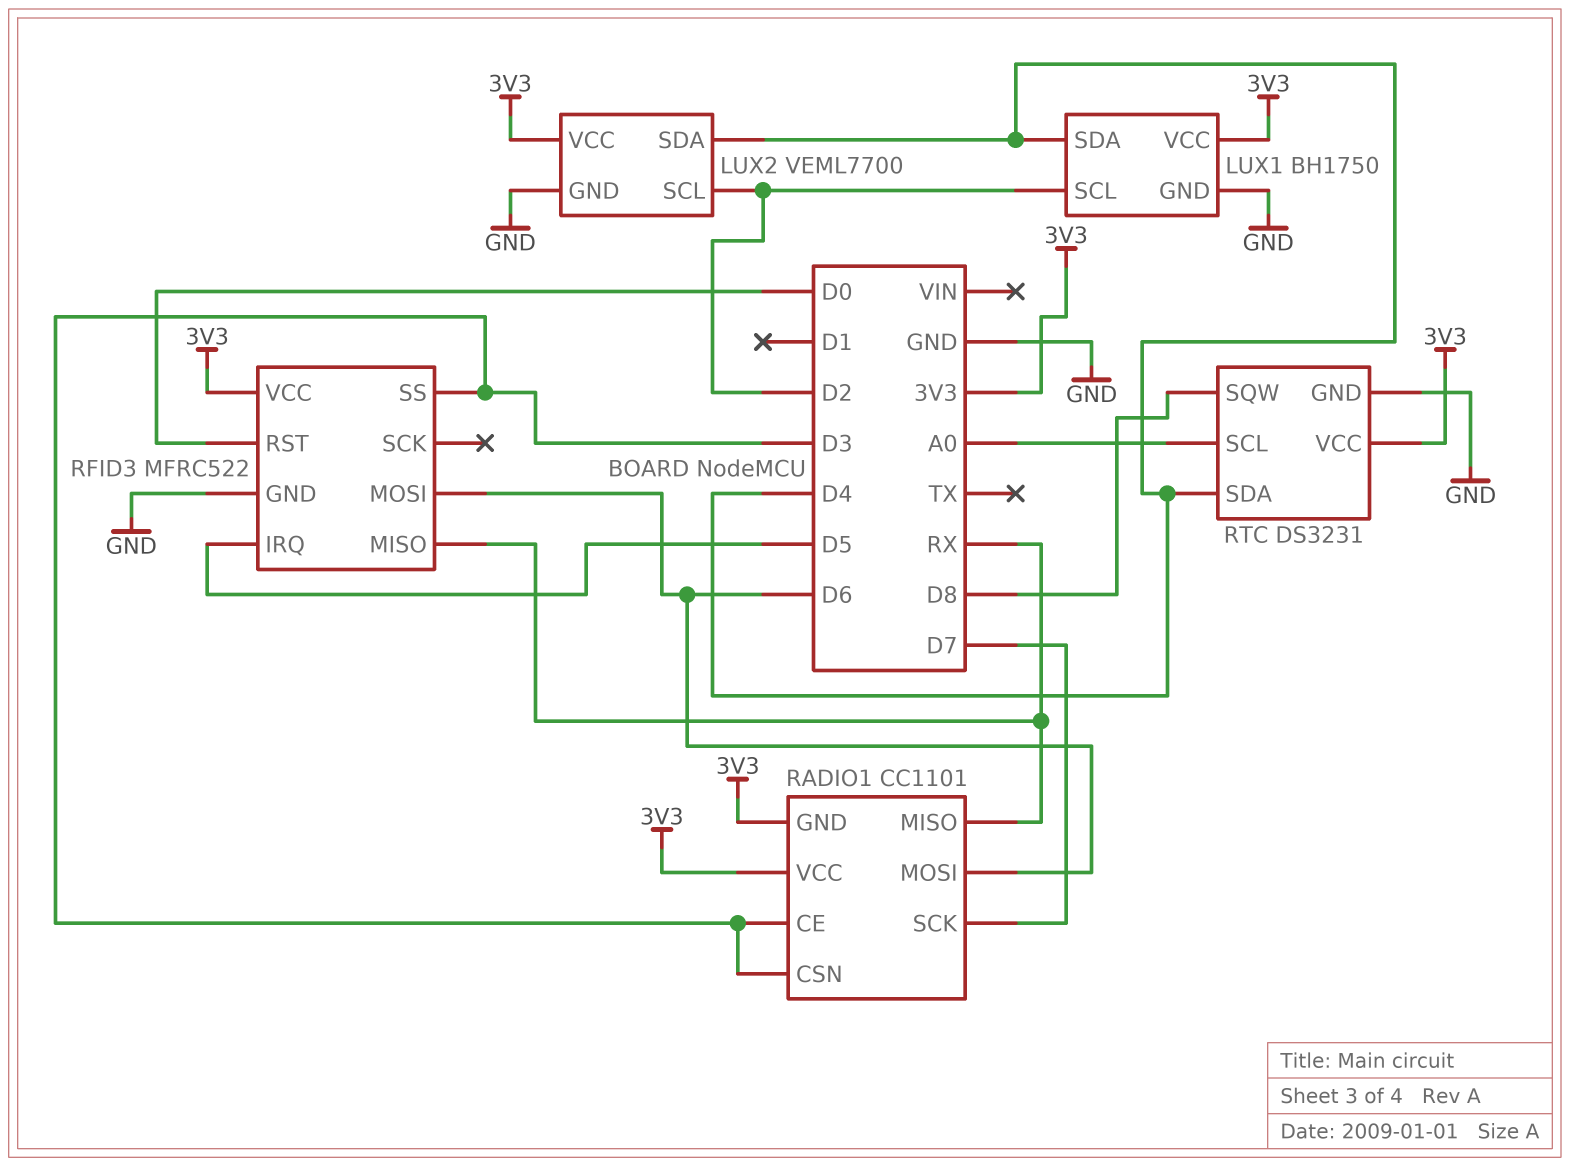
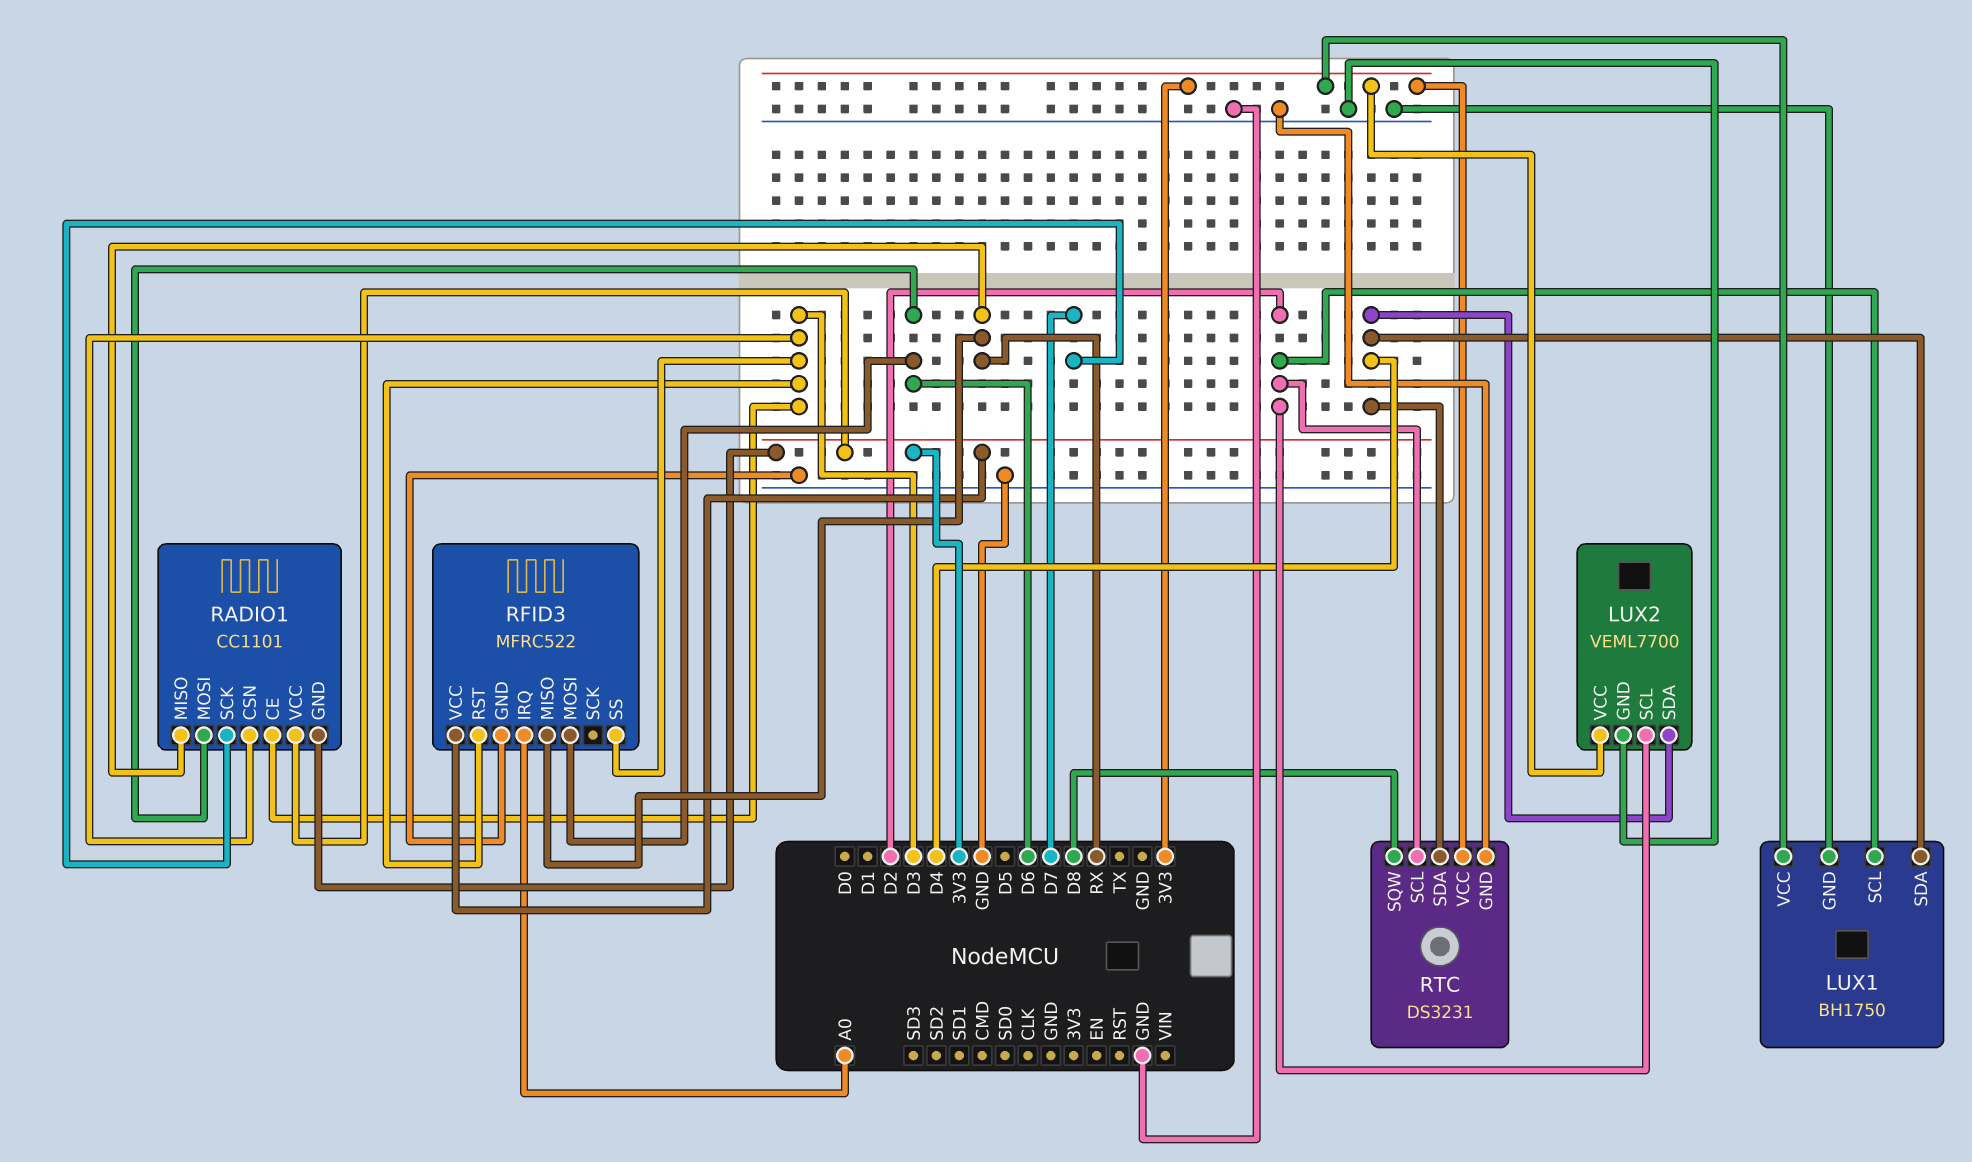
RFID3 pin IRQ: D5 -> A0
RFID3 pin RST: D0 -> D3
RTC pin SCL: A0 -> D2

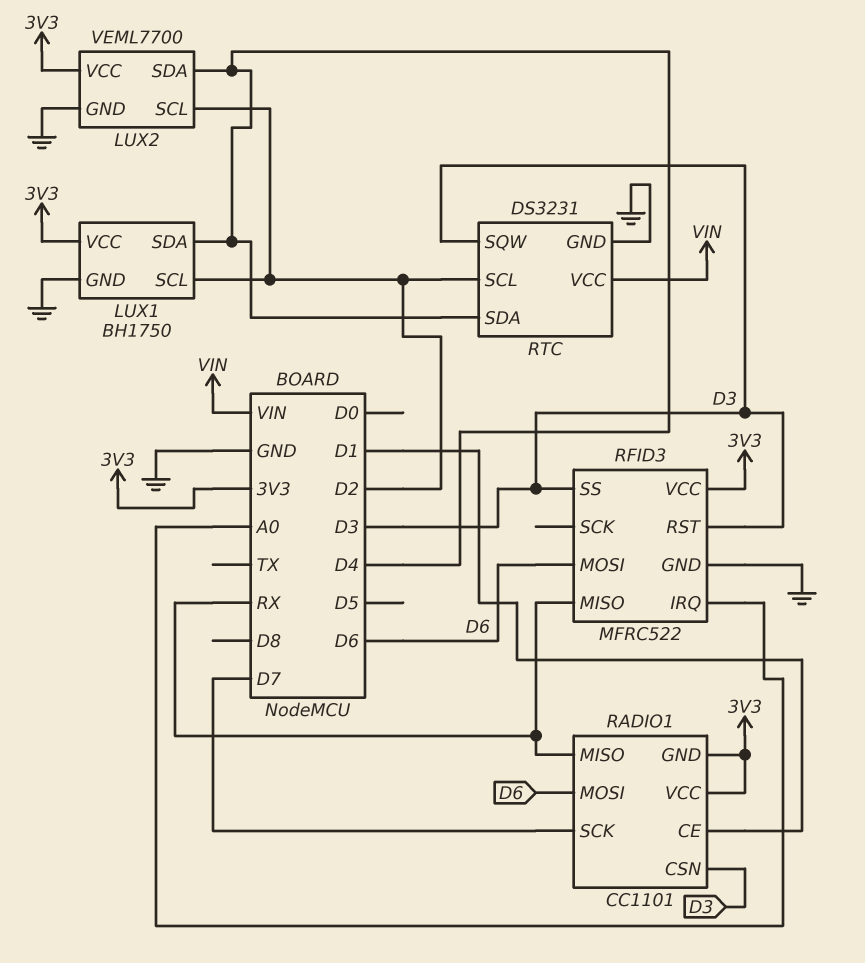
RADIO1 pin CE: D3 -> D1
RTC pin SQW: D8 -> D3
RTC pin VCC: 3V3 -> VIN

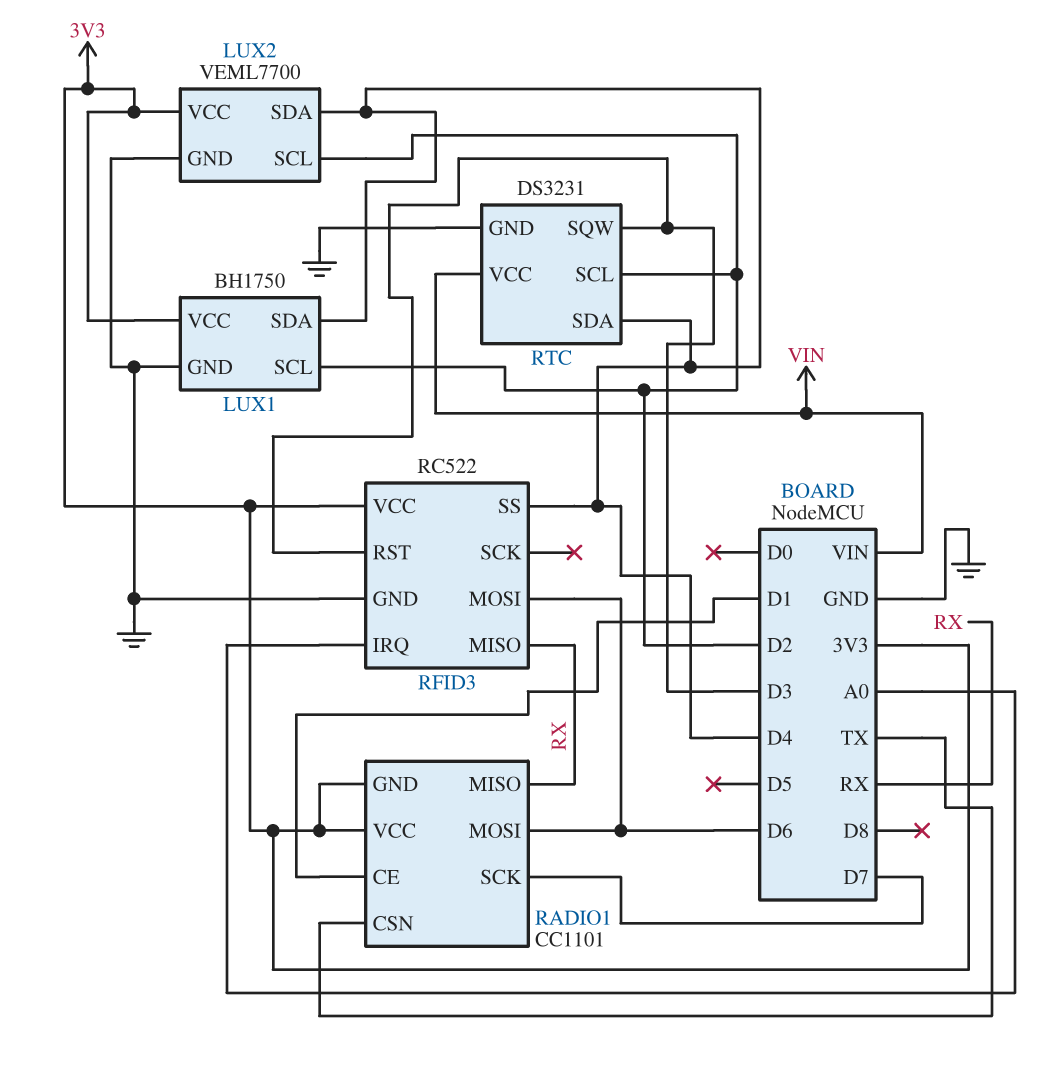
RADIO1 pin CSN: D3 -> TX
RFID3: MFRC522 -> RC522
RFID3 pin SS: D3 -> D4

